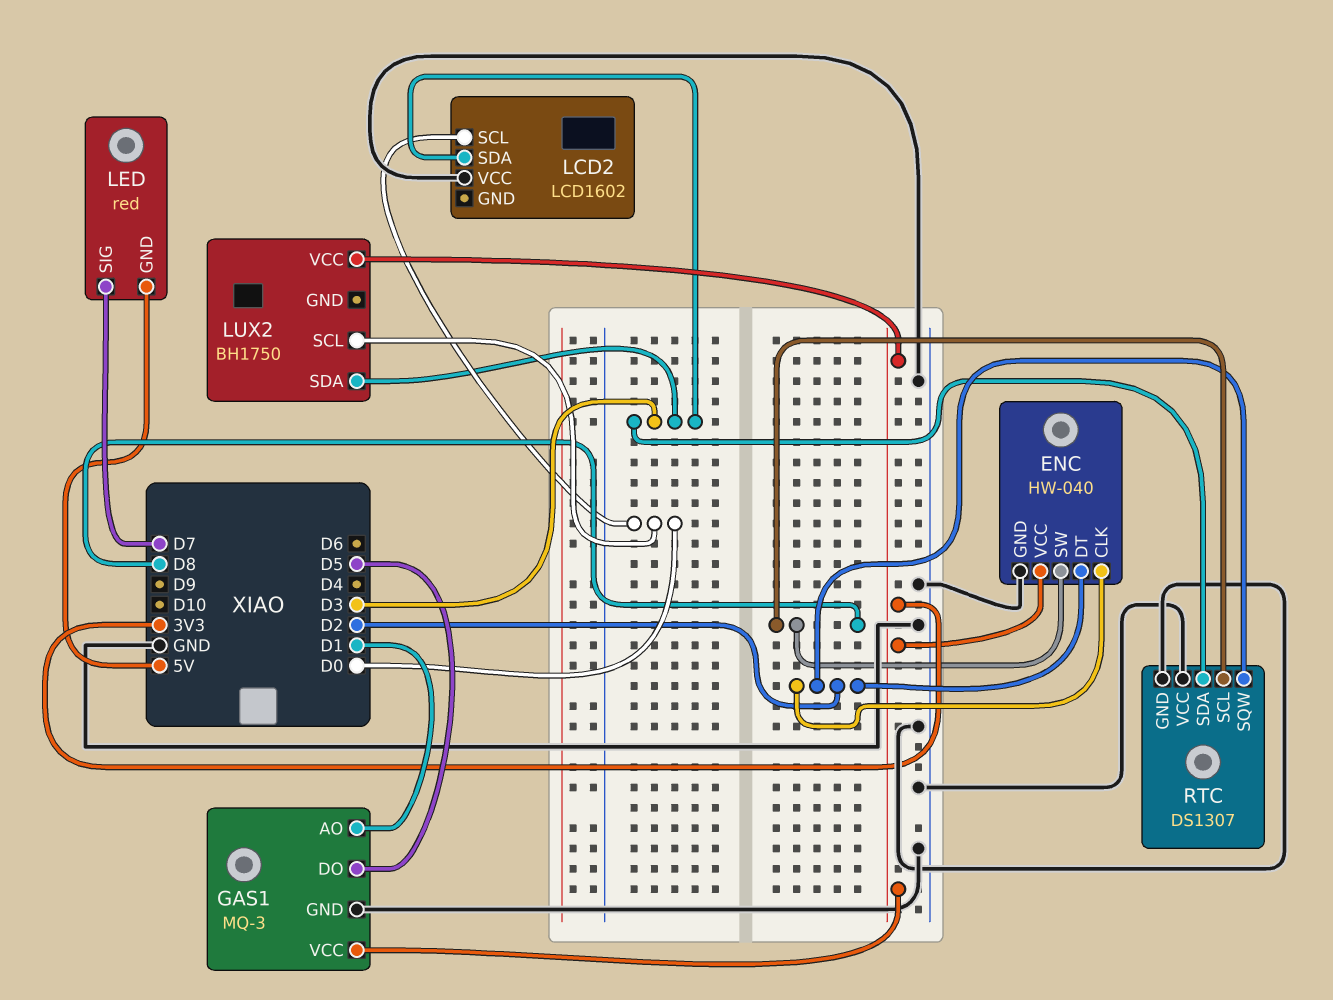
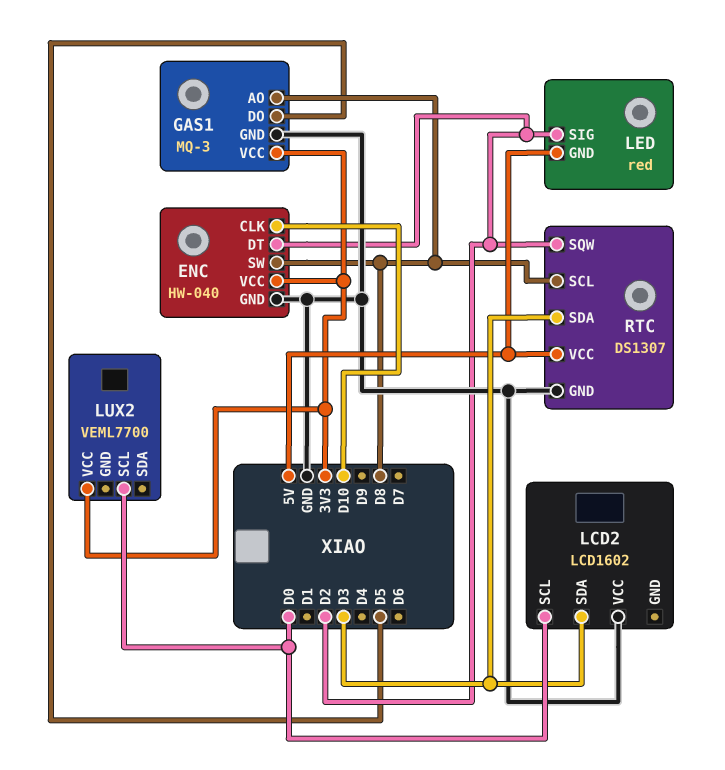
ENC pin CLK: D2 -> D10
GAS1 pin AO: D1 -> D8
LED pin SIG: D7 -> D2
LUX2: BH1750 -> VEML7700
LUX2 pin SDA: D3 -> none
RTC pin VCC: GND -> 5V

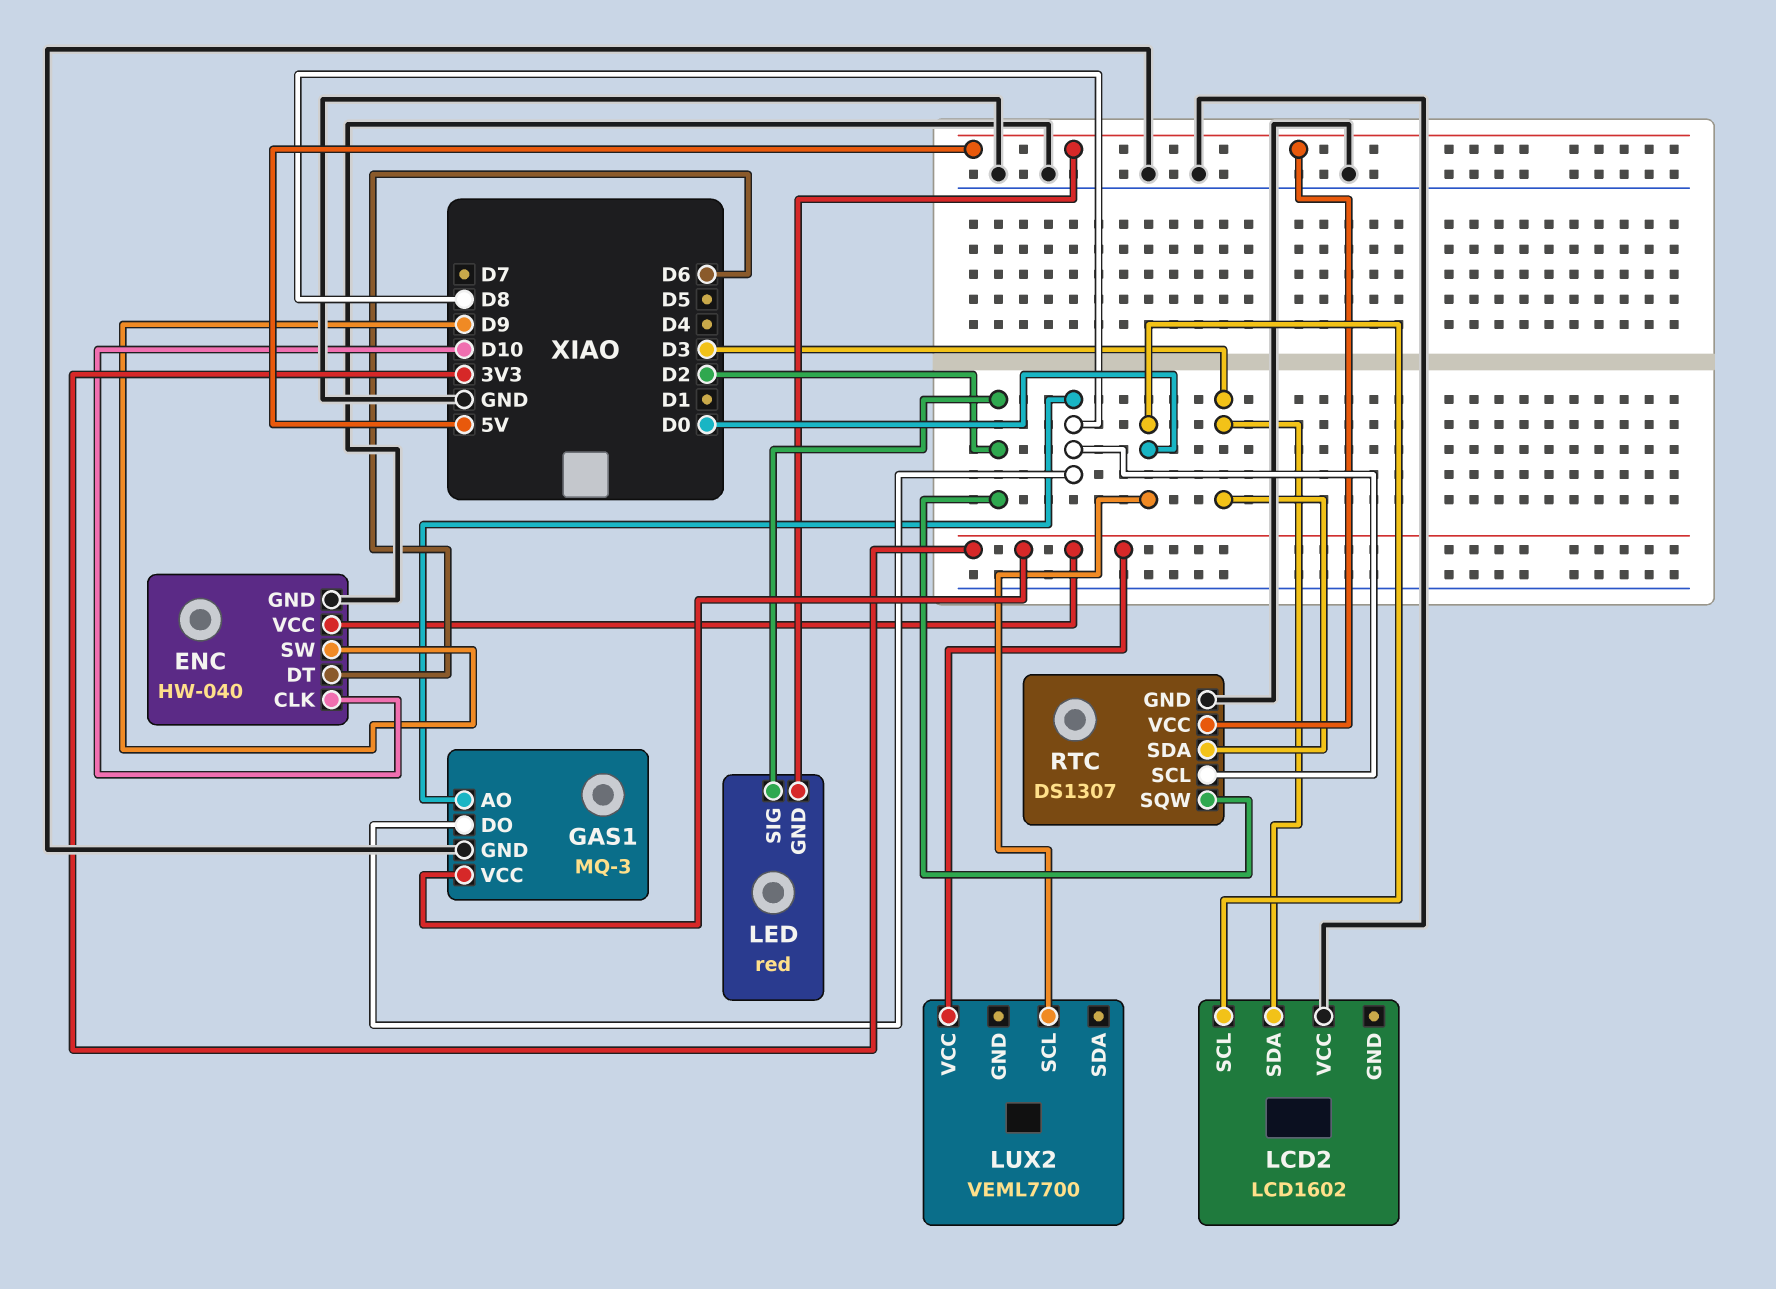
ENC pin DT: D2 -> D6
ENC pin SW: D8 -> D9
GAS1 pin DO: D5 -> D8

